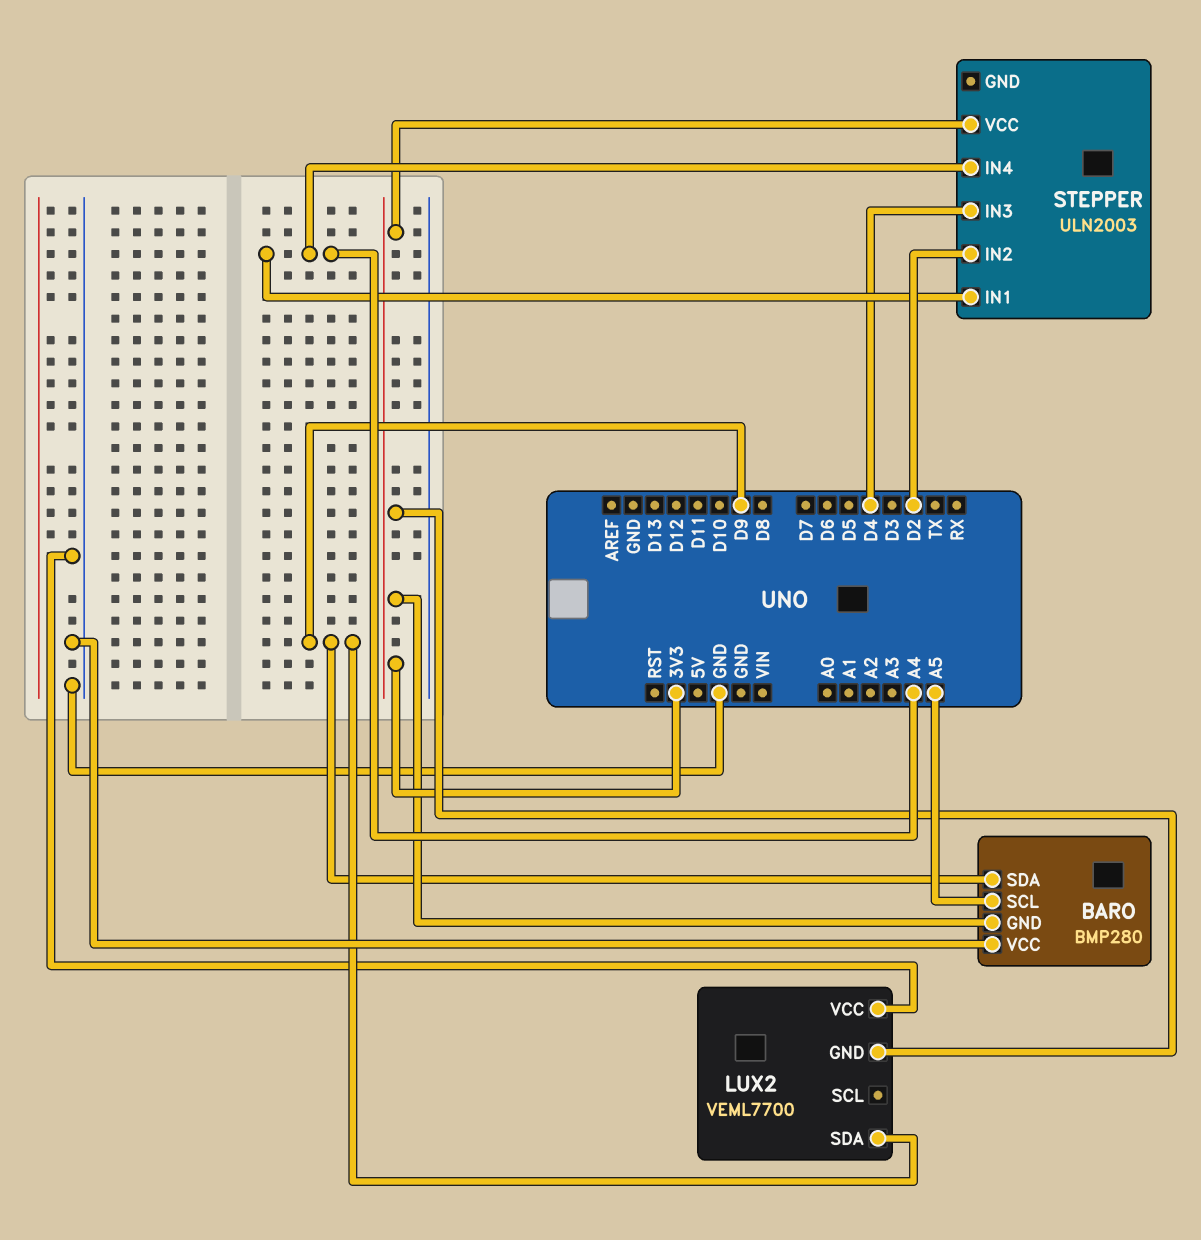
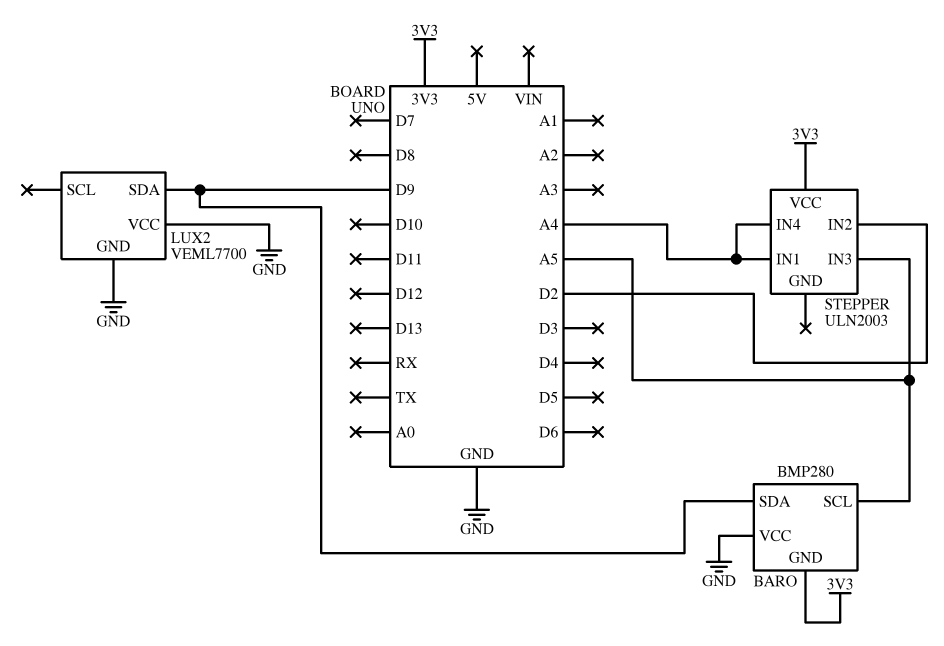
LUX2 pin GND: 3V3 -> GND
STEPPER pin IN3: D4 -> A5

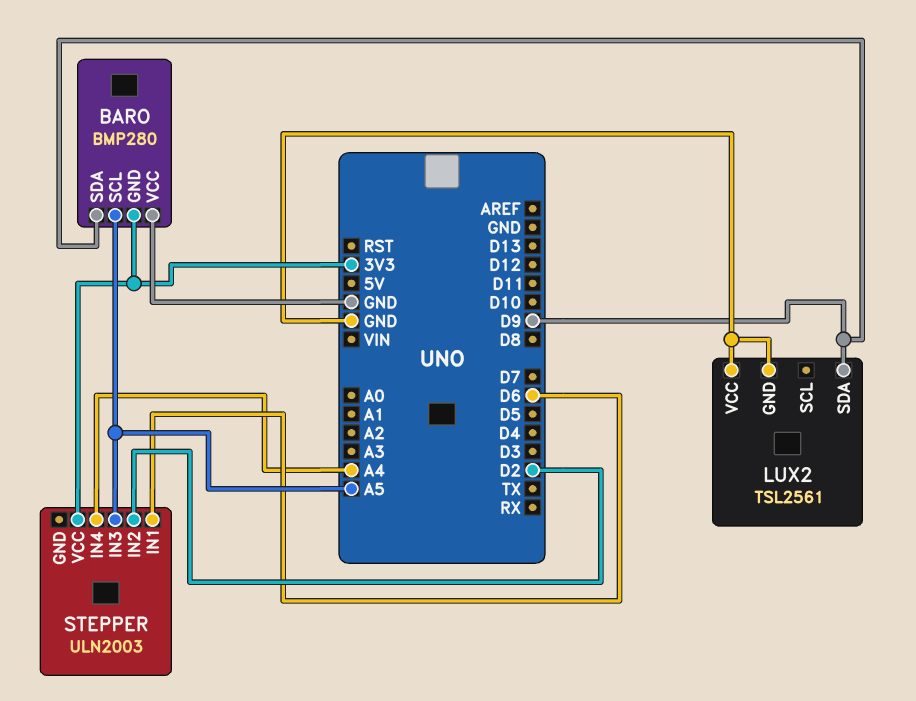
LUX2: VEML7700 -> TSL2561
STEPPER pin IN1: A4 -> D6

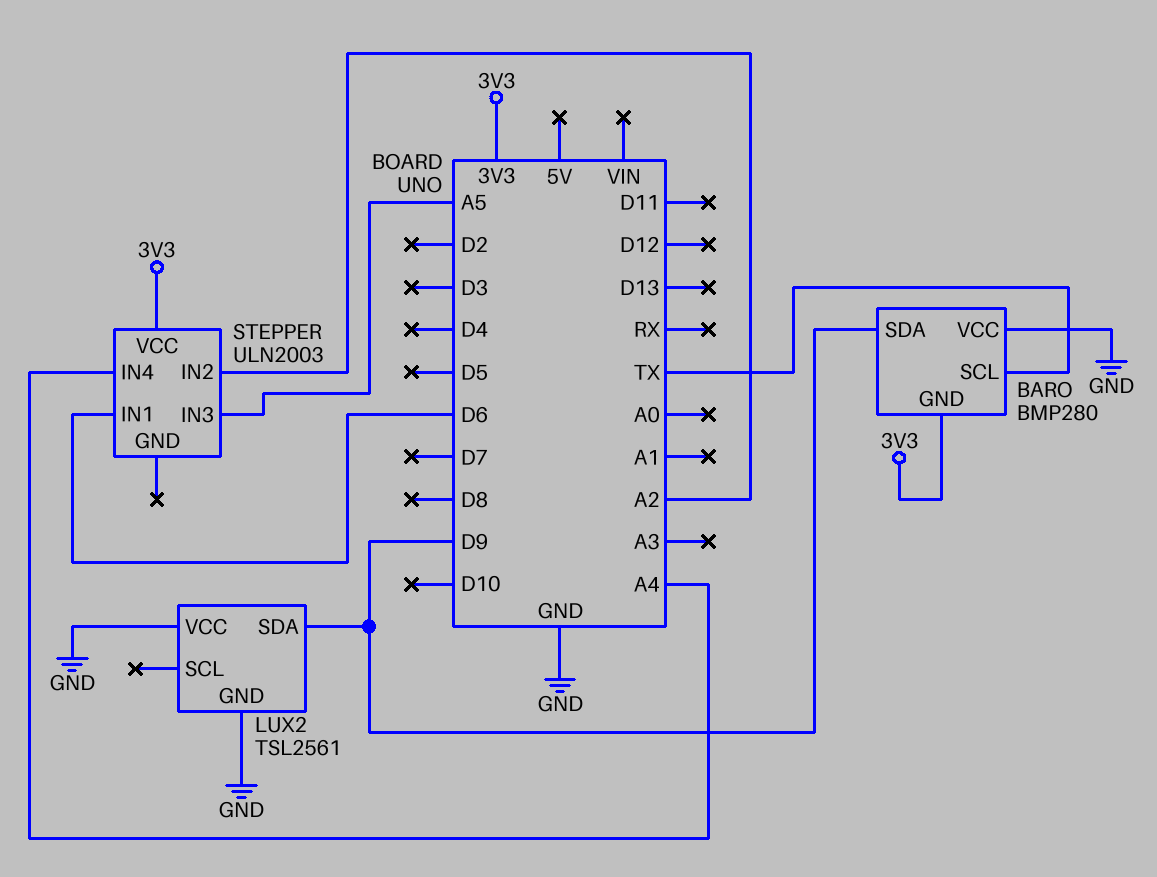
BARO pin SCL: A5 -> TX
STEPPER pin IN2: D2 -> A2

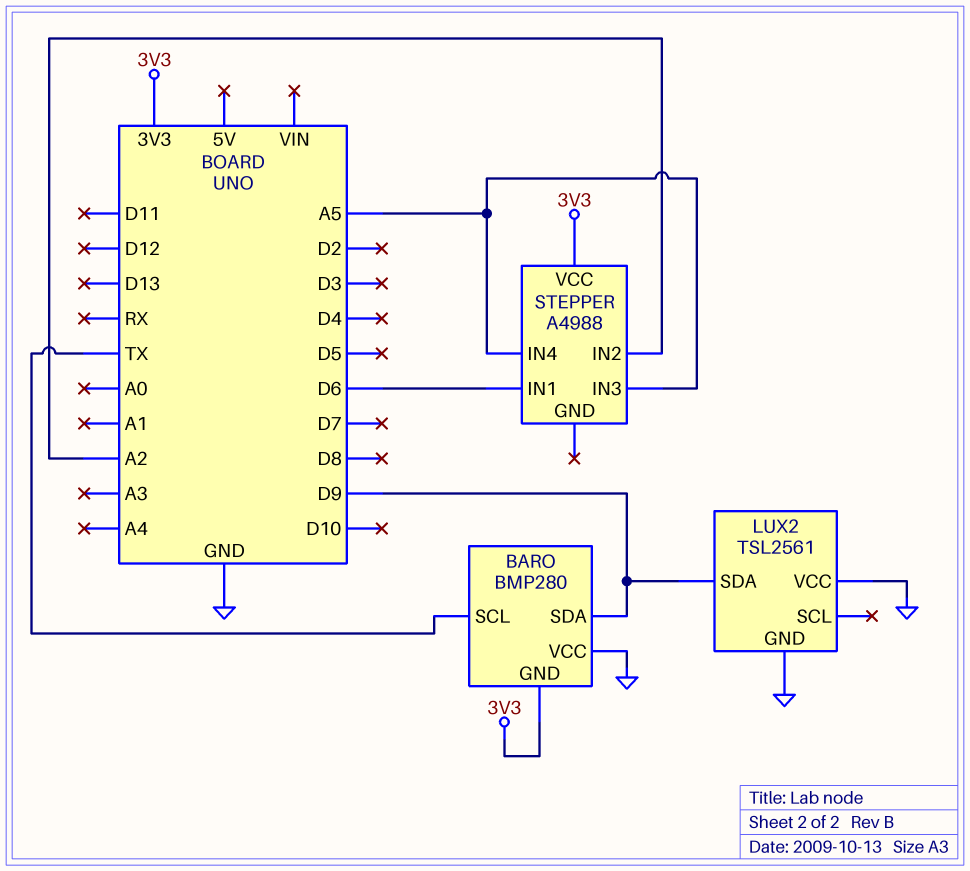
STEPPER: ULN2003 -> A4988
STEPPER pin IN4: A4 -> A5

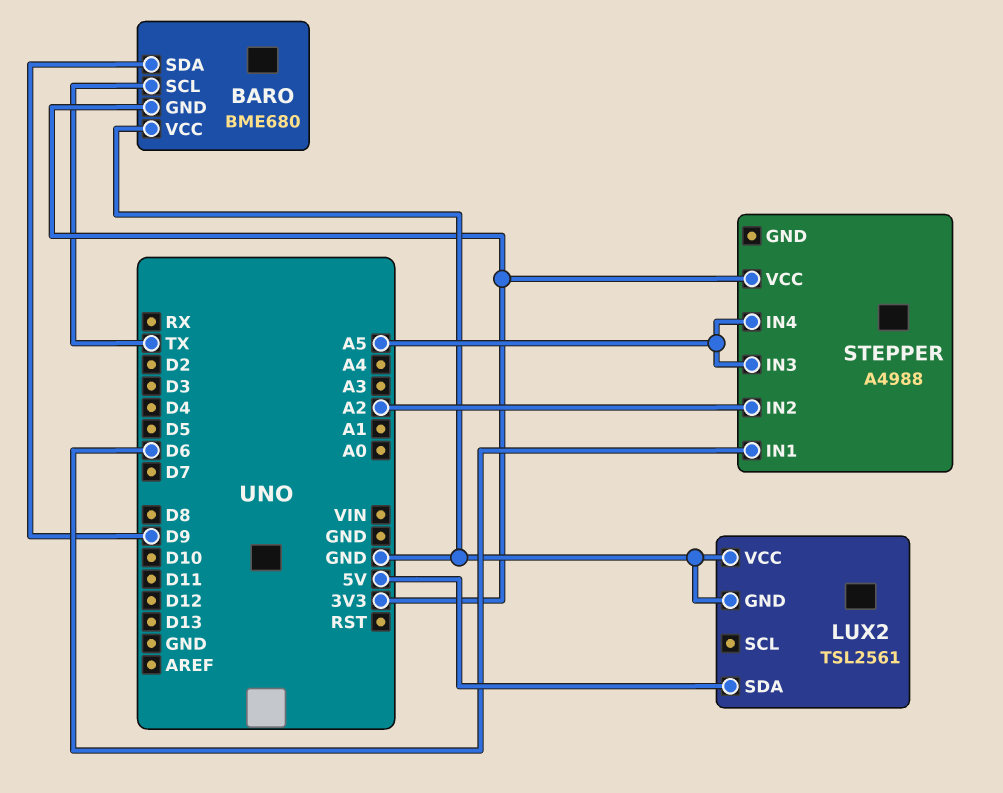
BARO: BMP280 -> BME680
LUX2 pin SDA: D9 -> 5V

